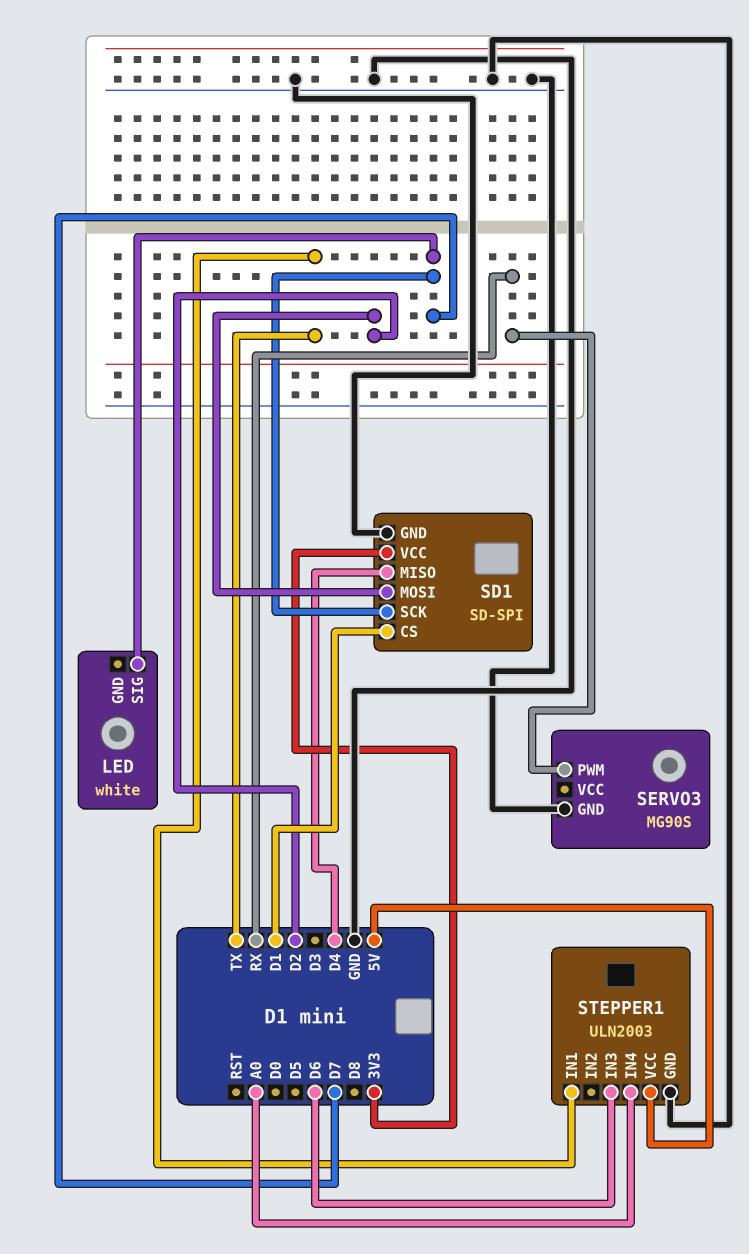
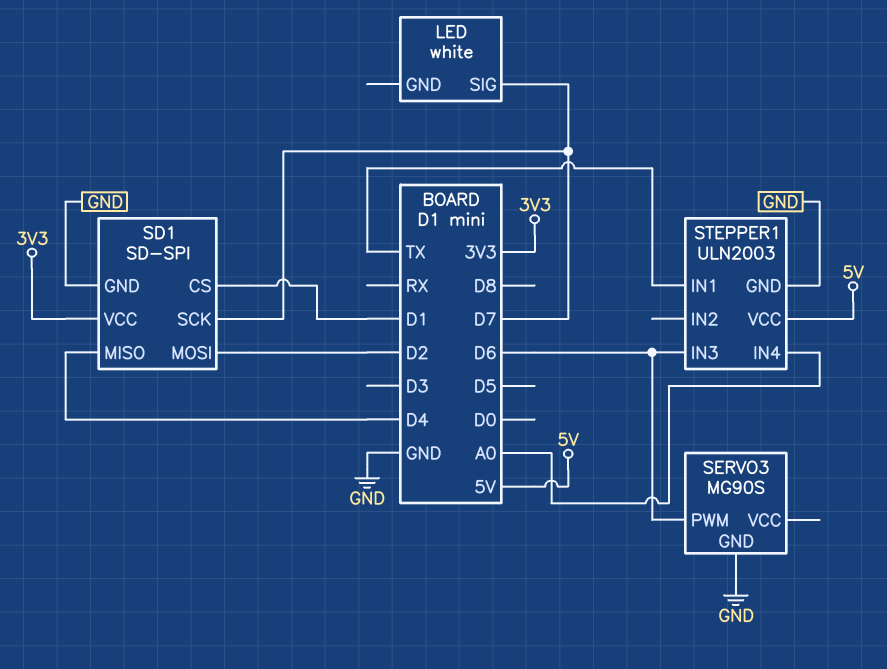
SERVO3 pin PWM: RX -> D6

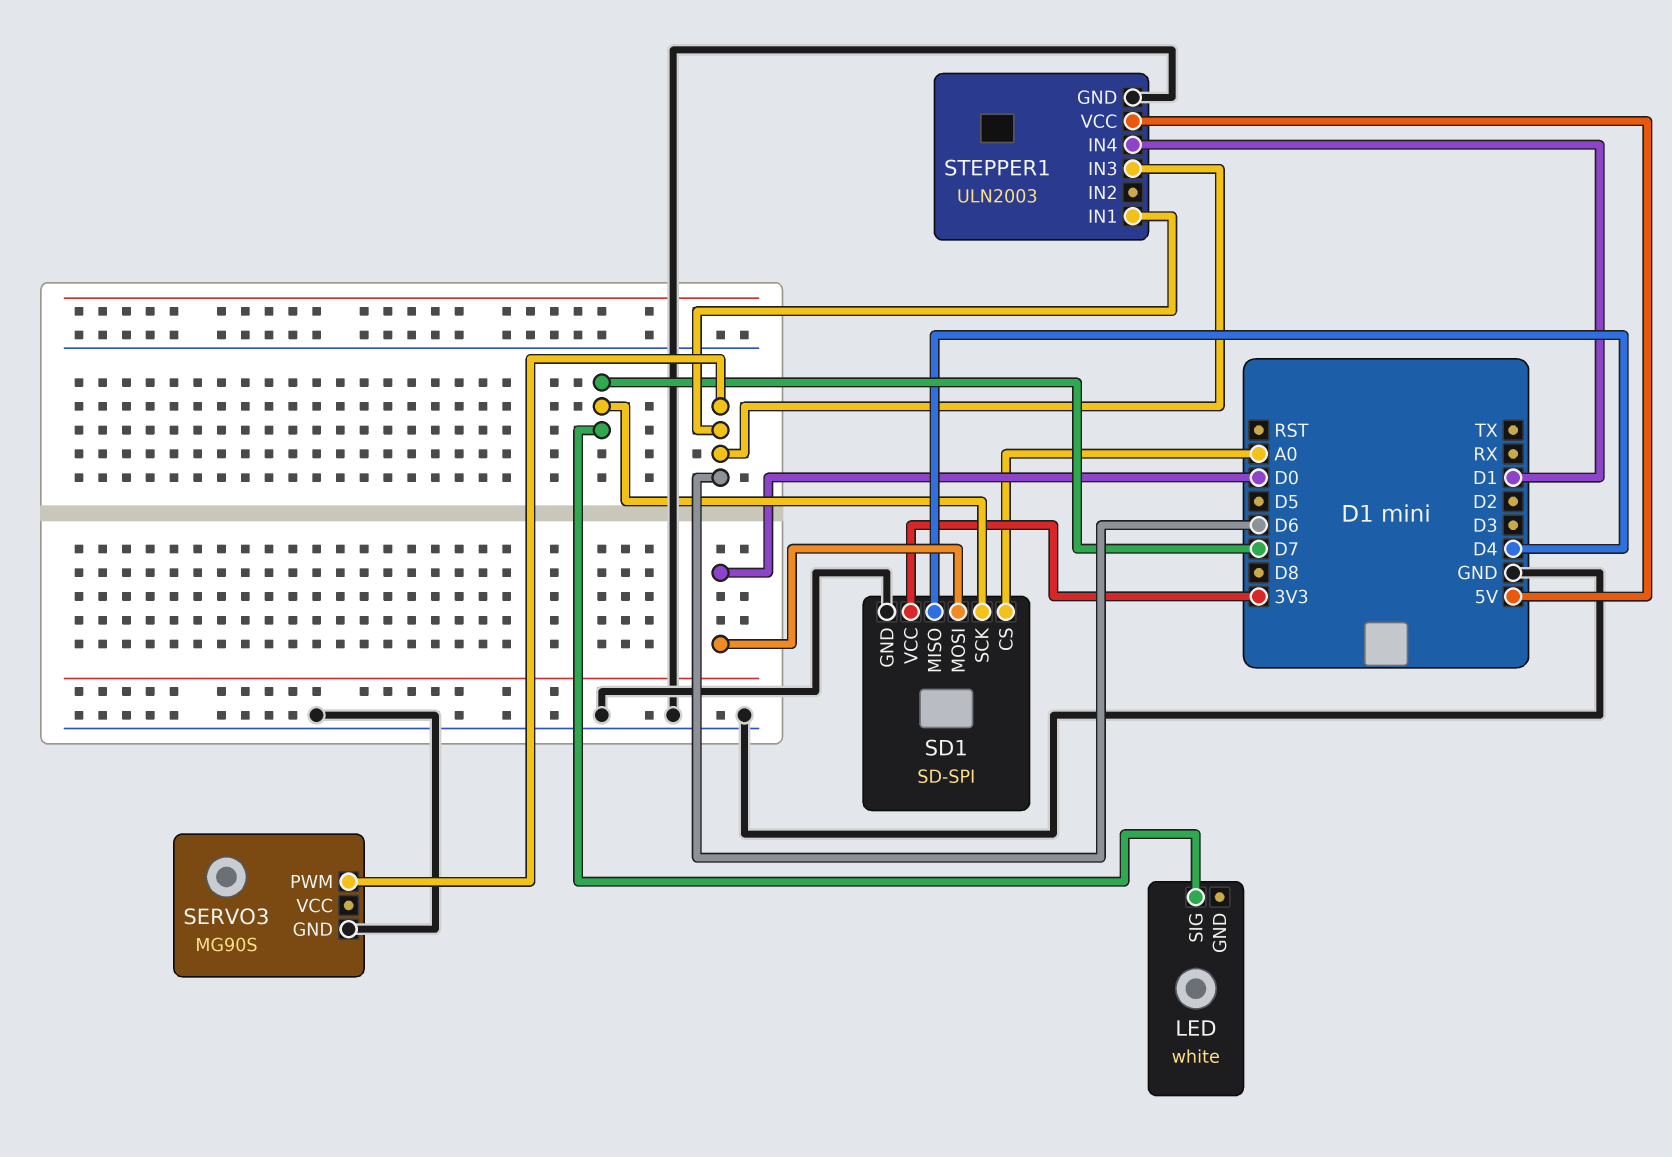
SD1 pin CS: D1 -> A0
SD1 pin MOSI: D2 -> D0
STEPPER1 pin IN1: TX -> D6
STEPPER1 pin IN4: A0 -> D1

